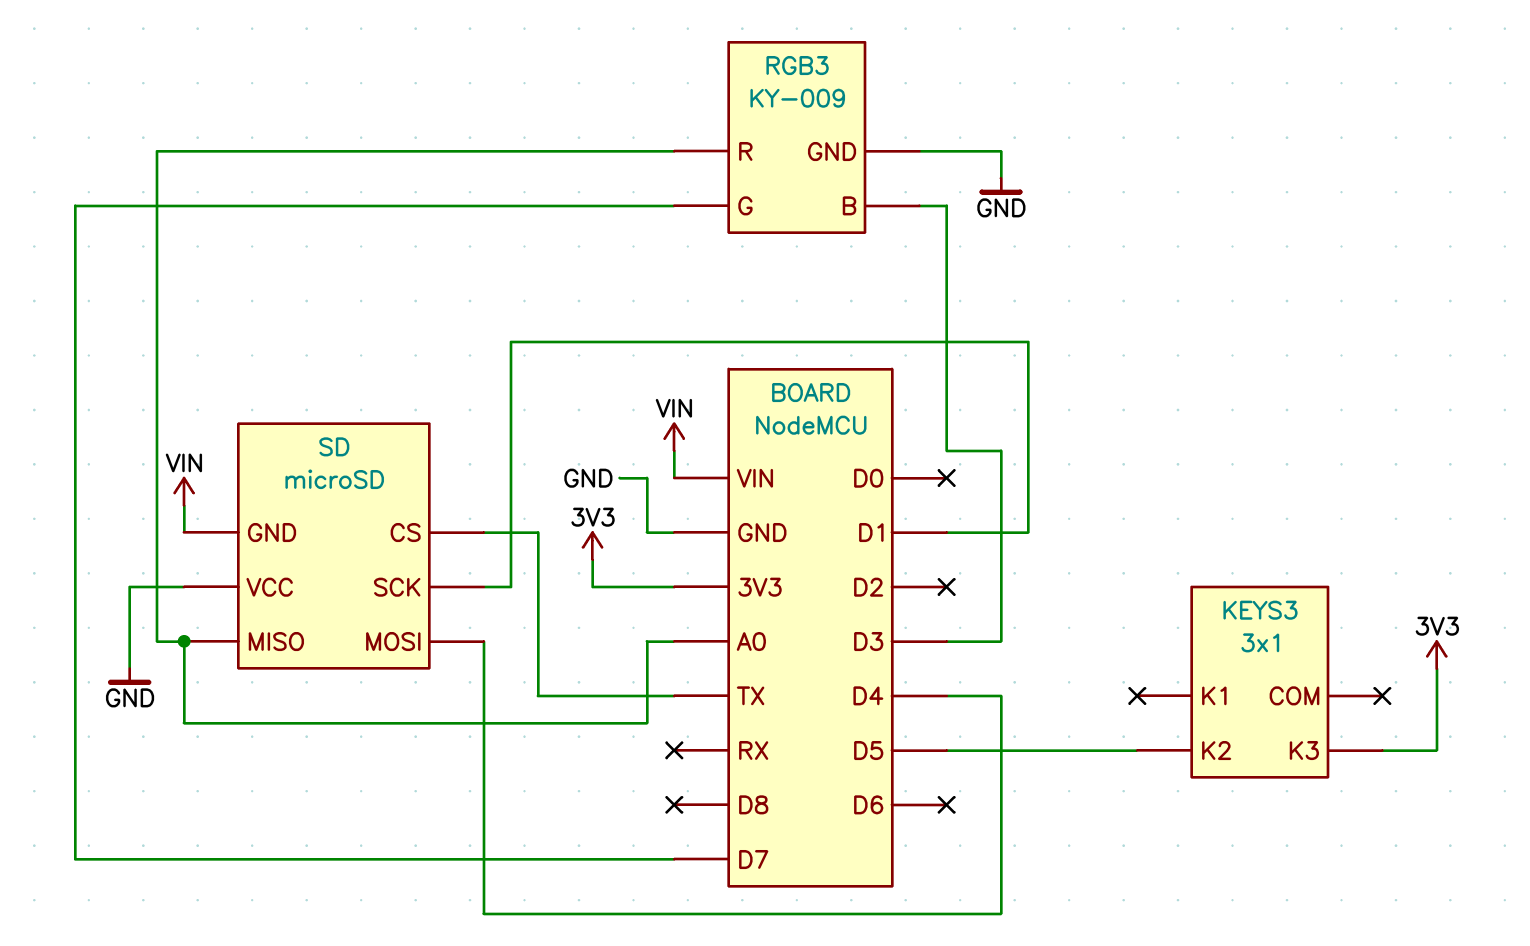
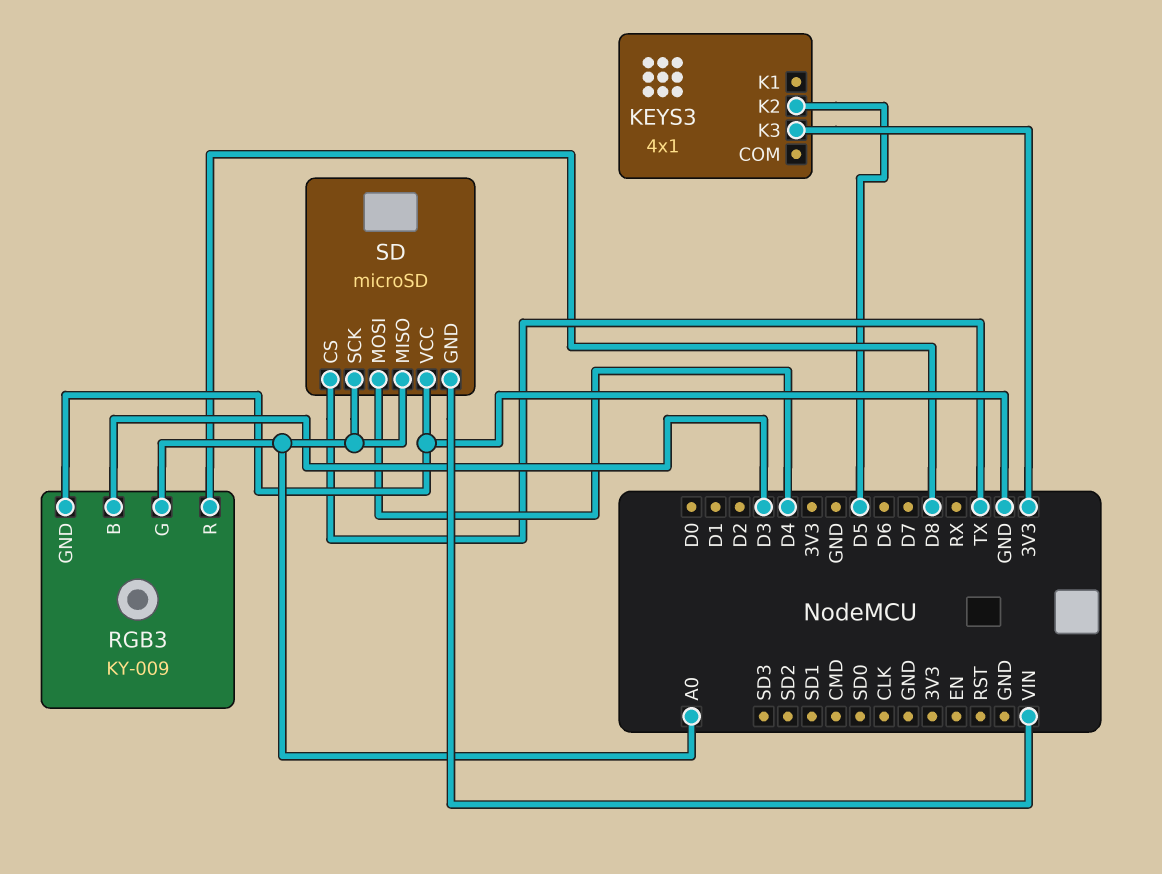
KEYS3: 3x1 -> 4x1
RGB3 pin G: D7 -> A0
RGB3 pin R: A0 -> D8
SD pin SCK: D1 -> A0

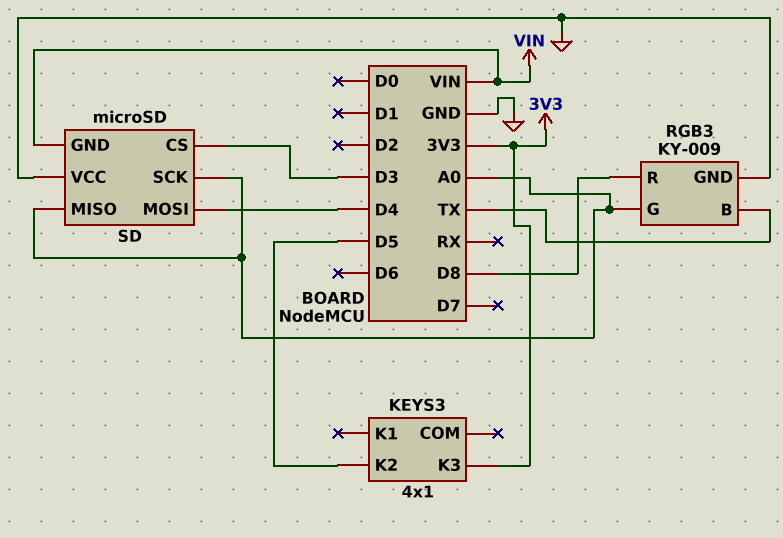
RGB3 pin B: D3 -> TX
SD pin CS: TX -> D3

